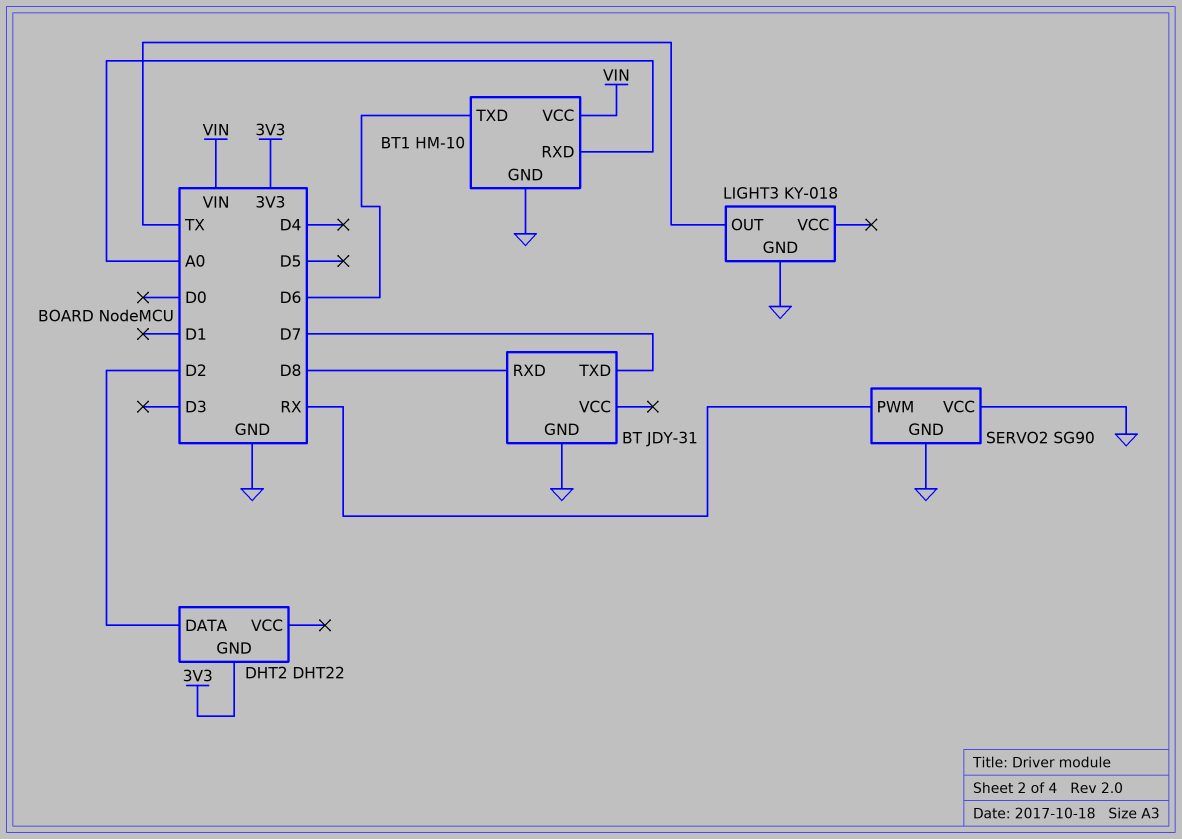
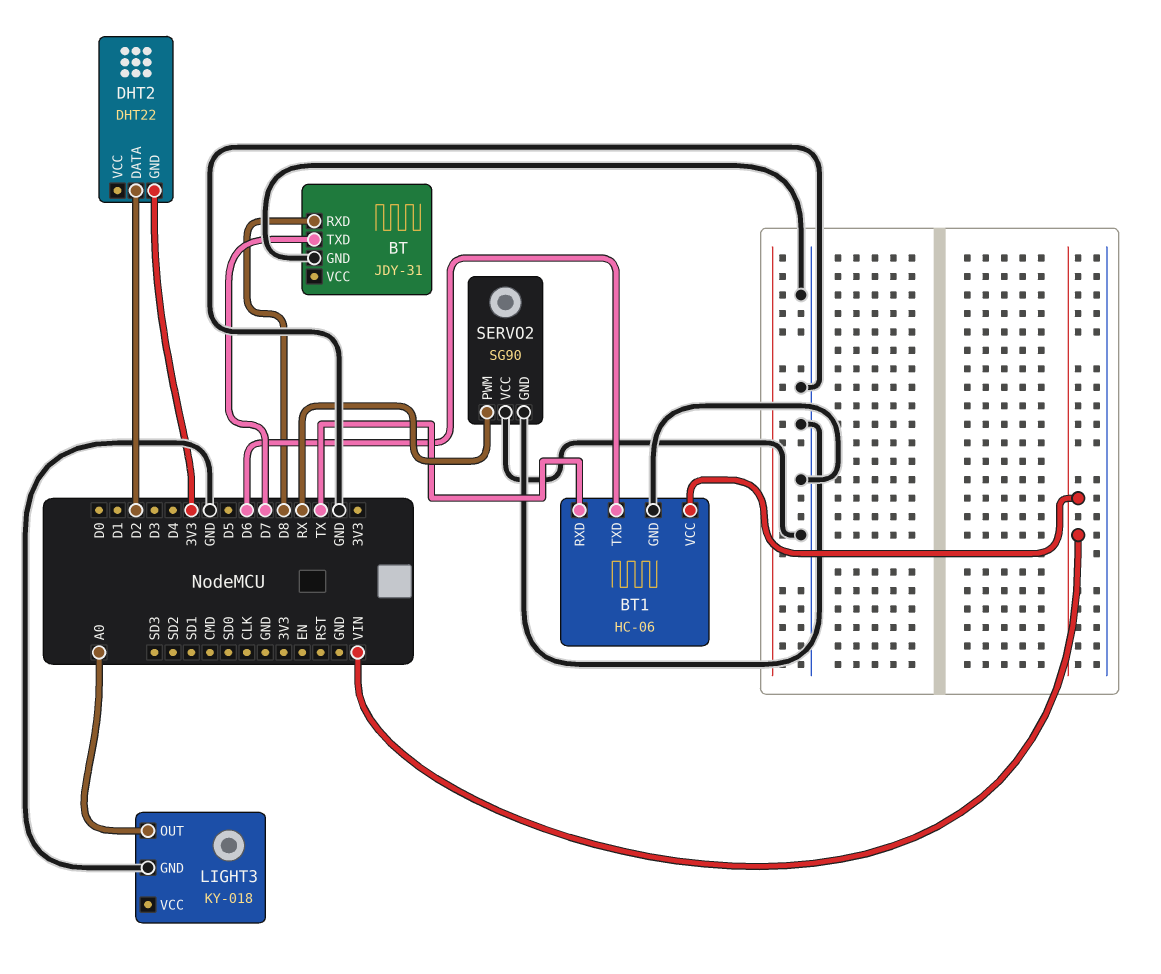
BT1: HM-10 -> HC-06
BT1 pin RXD: A0 -> TX
LIGHT3 pin OUT: TX -> A0

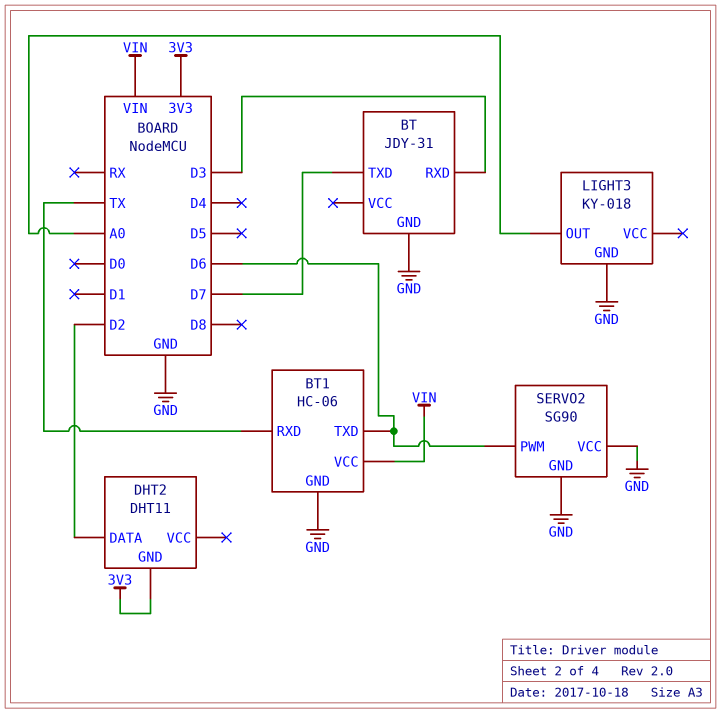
BT pin RXD: D8 -> D3
DHT2: DHT22 -> DHT11
SERVO2 pin PWM: RX -> D6

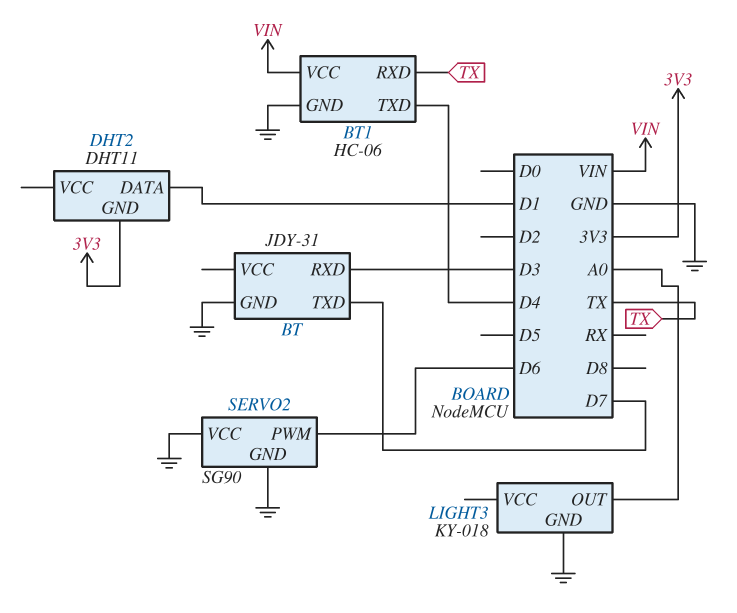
BT1 pin TXD: D6 -> D4
DHT2 pin DATA: D2 -> D1

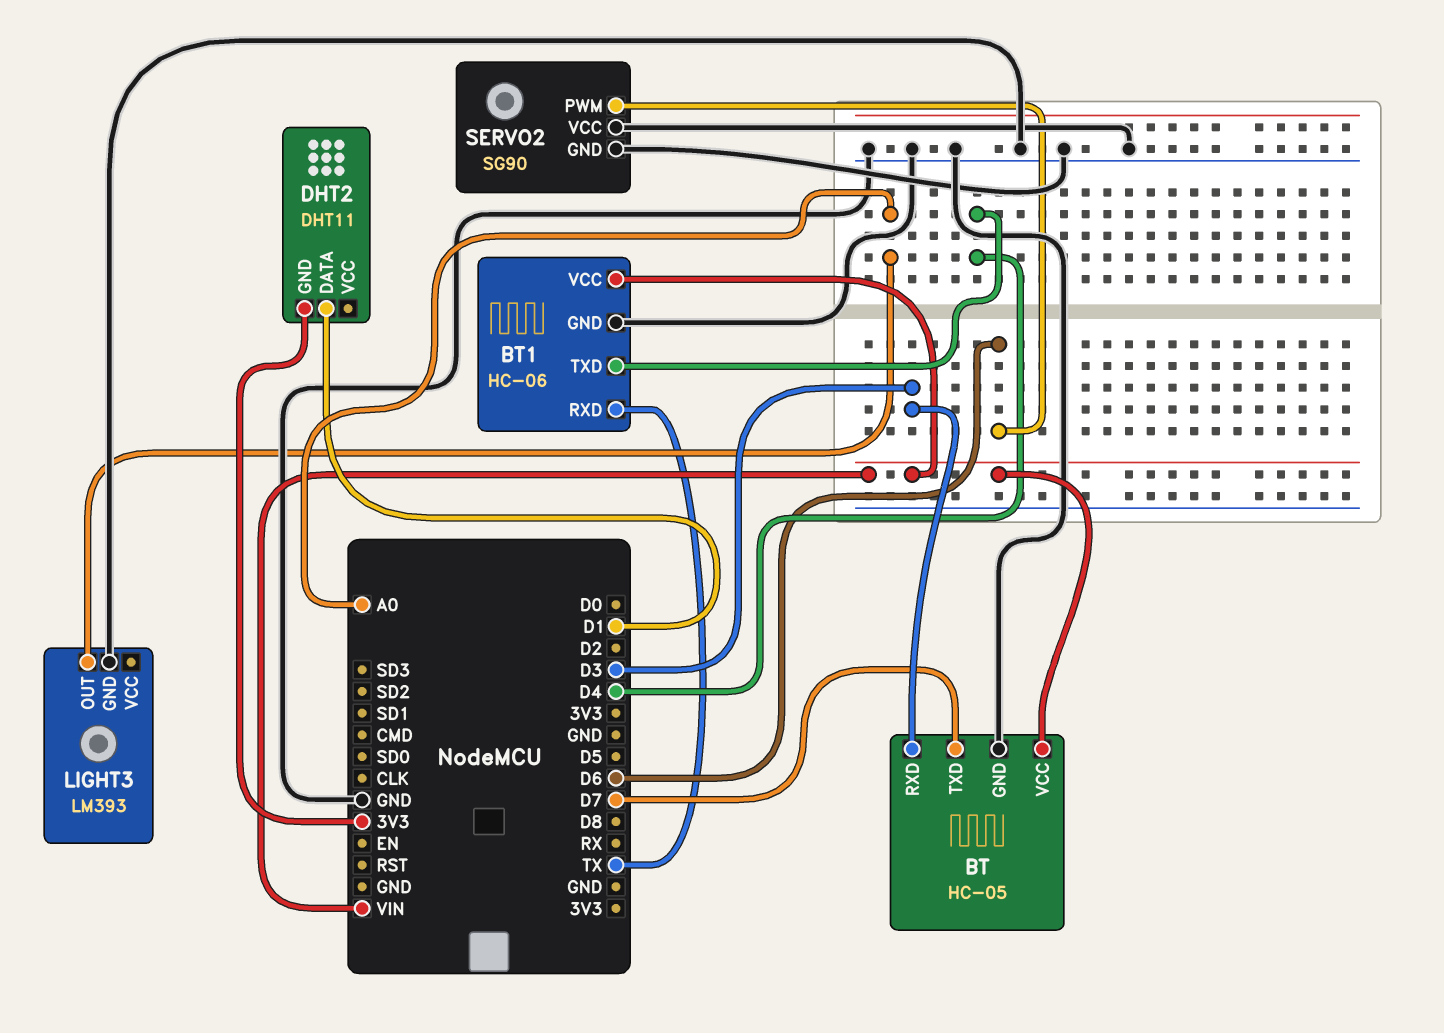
BT: JDY-31 -> HC-05
BT pin VCC: none -> VIN
LIGHT3: KY-018 -> LM393

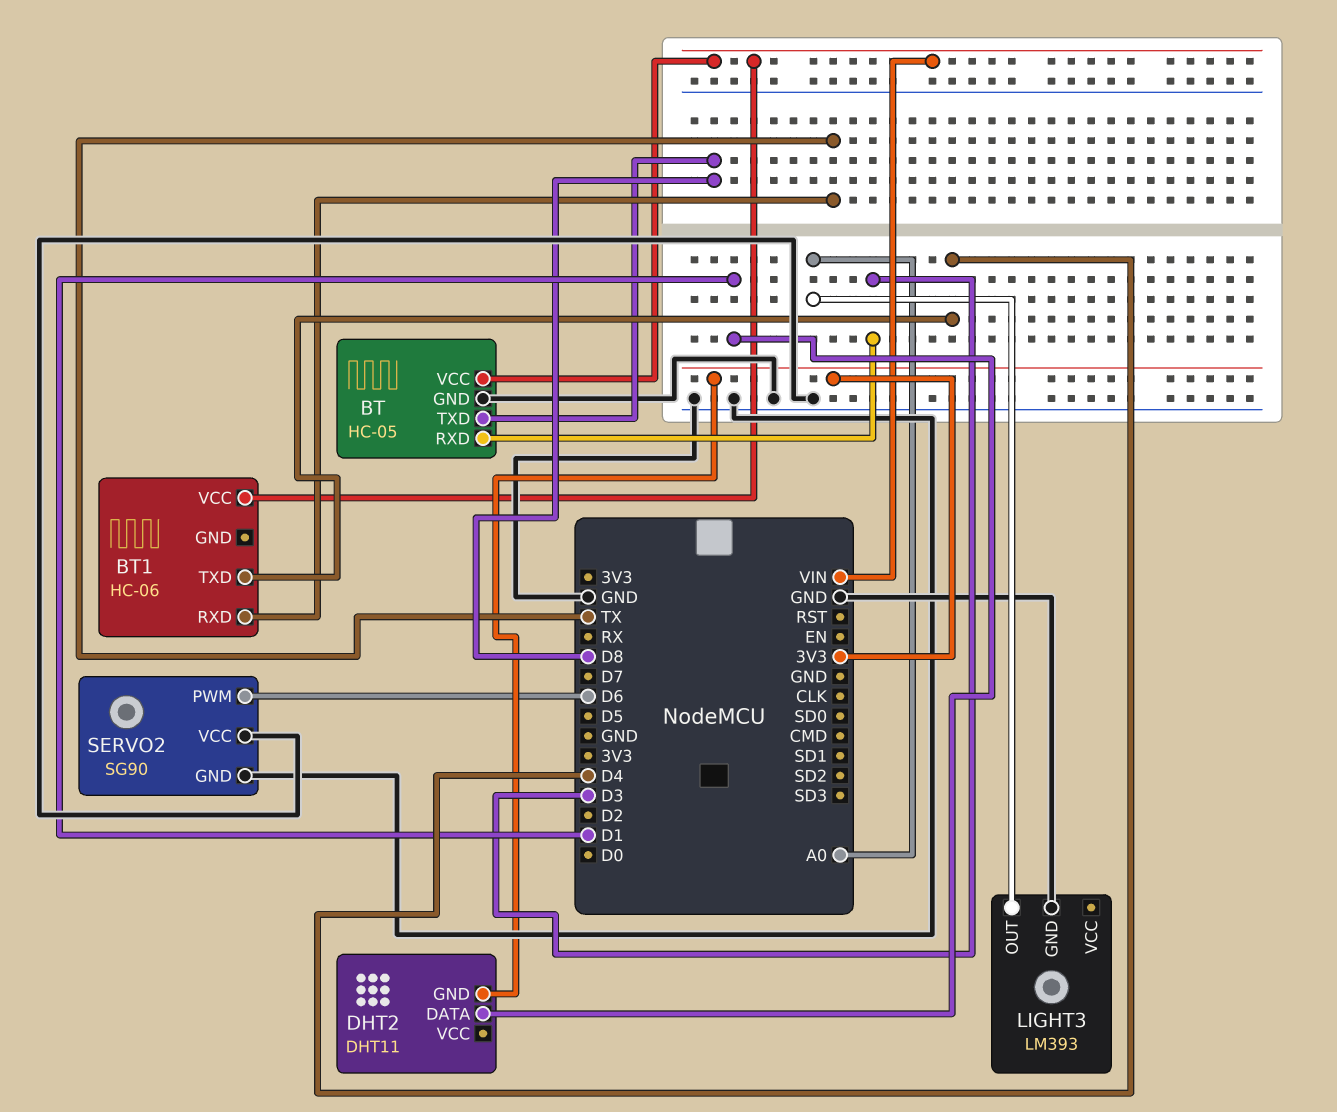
BT pin TXD: D7 -> D8
BT1 pin GND: GND -> none

